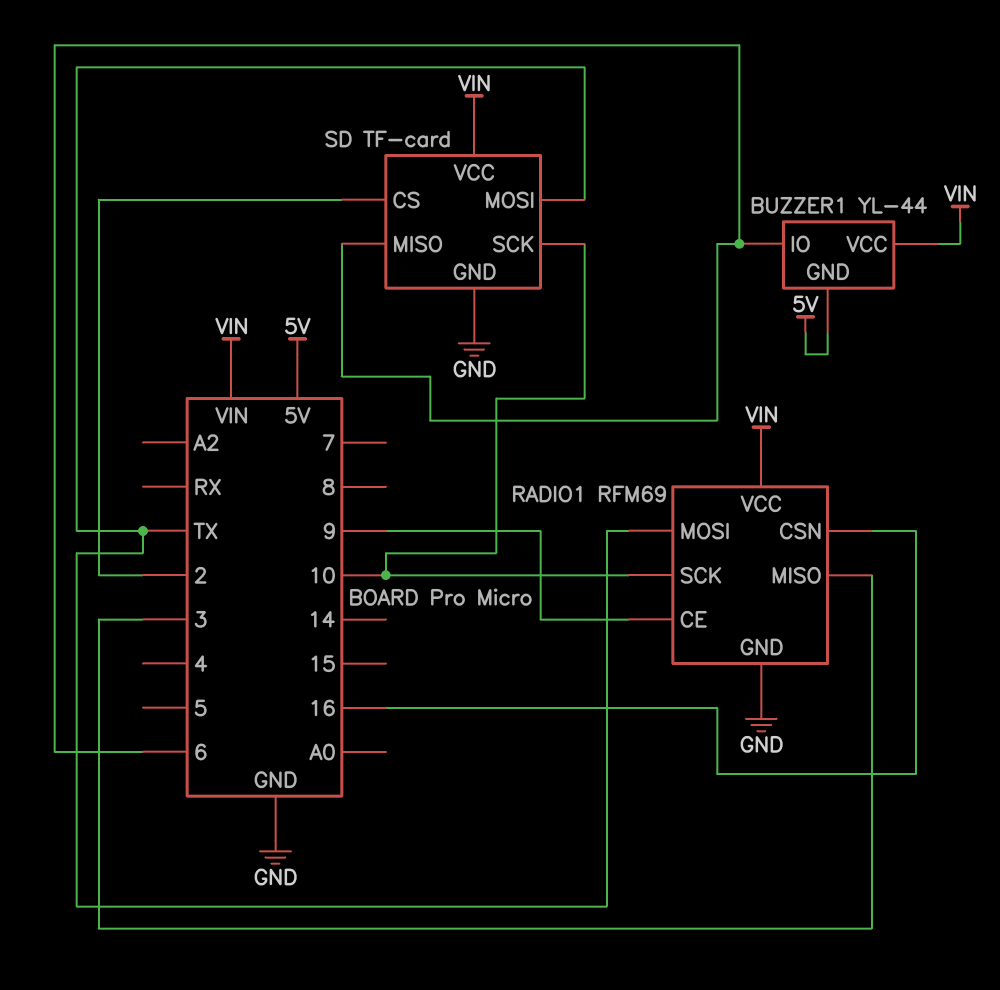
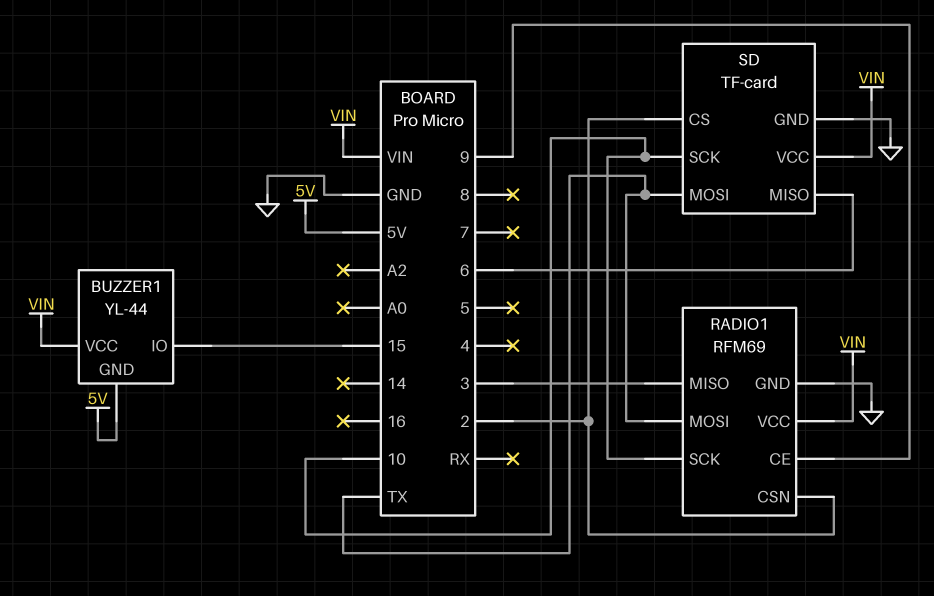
BUZZER1 pin IO: 6 -> 15
RADIO1 pin CSN: 16 -> 2

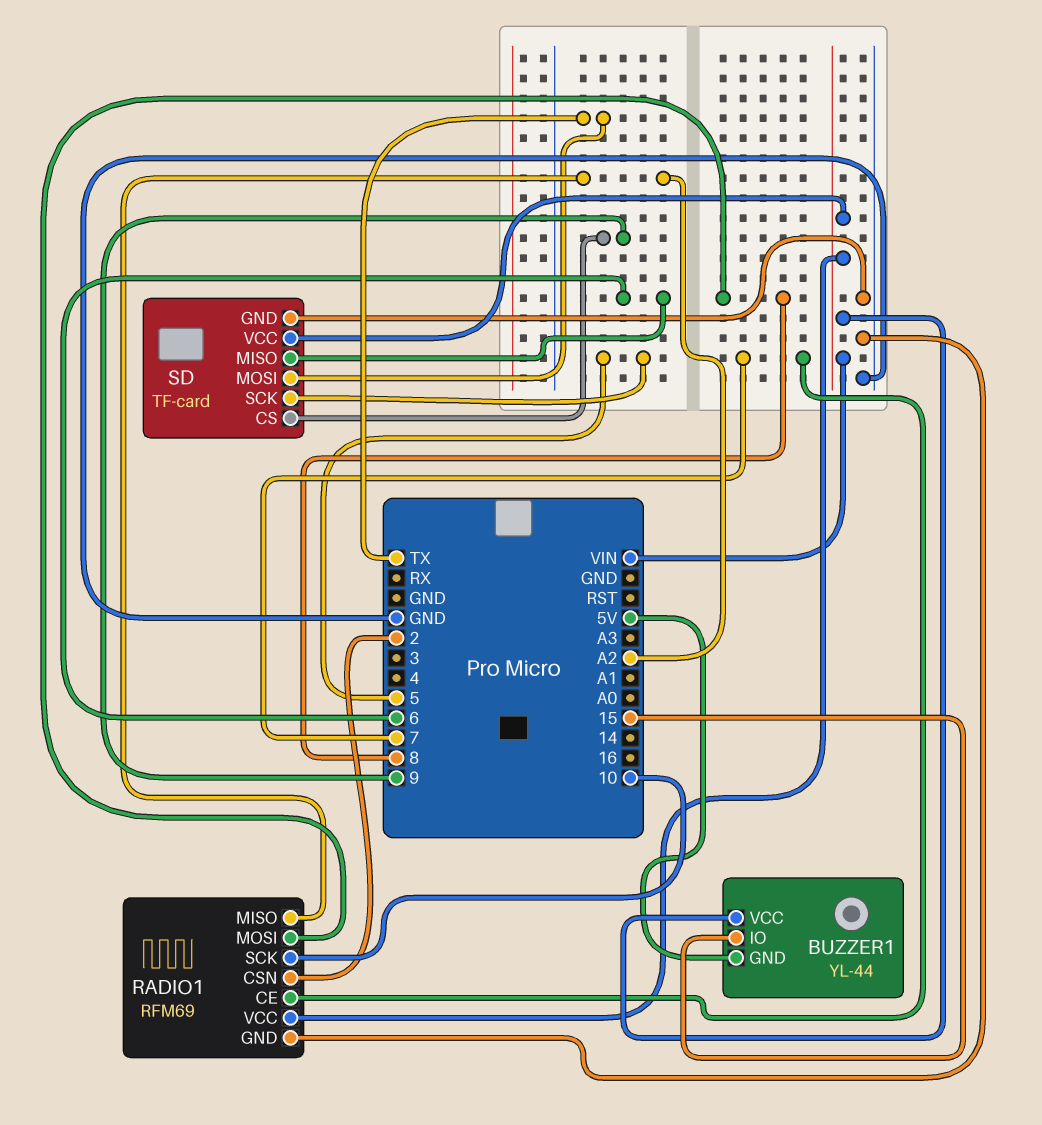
RADIO1 pin CE: 9 -> 7
RADIO1 pin MISO: 3 -> A2
RADIO1 pin MOSI: TX -> 8
SD pin CS: 2 -> 9
SD pin SCK: 10 -> 5

